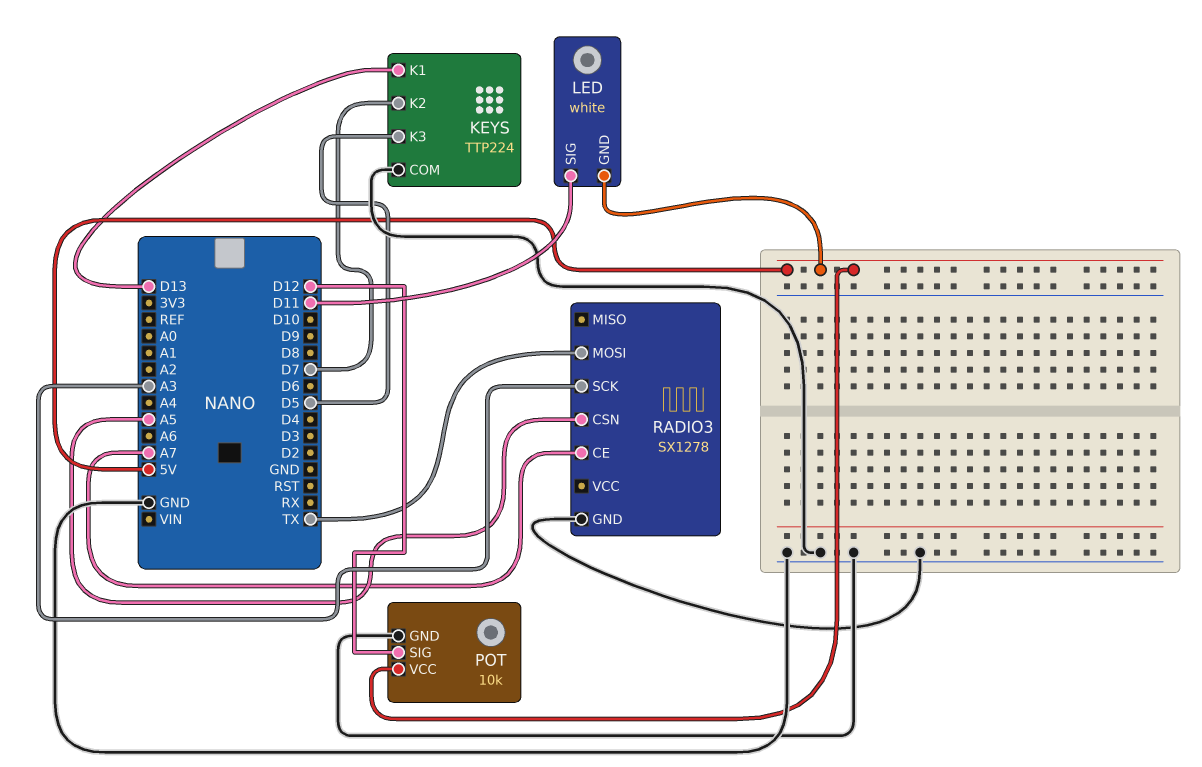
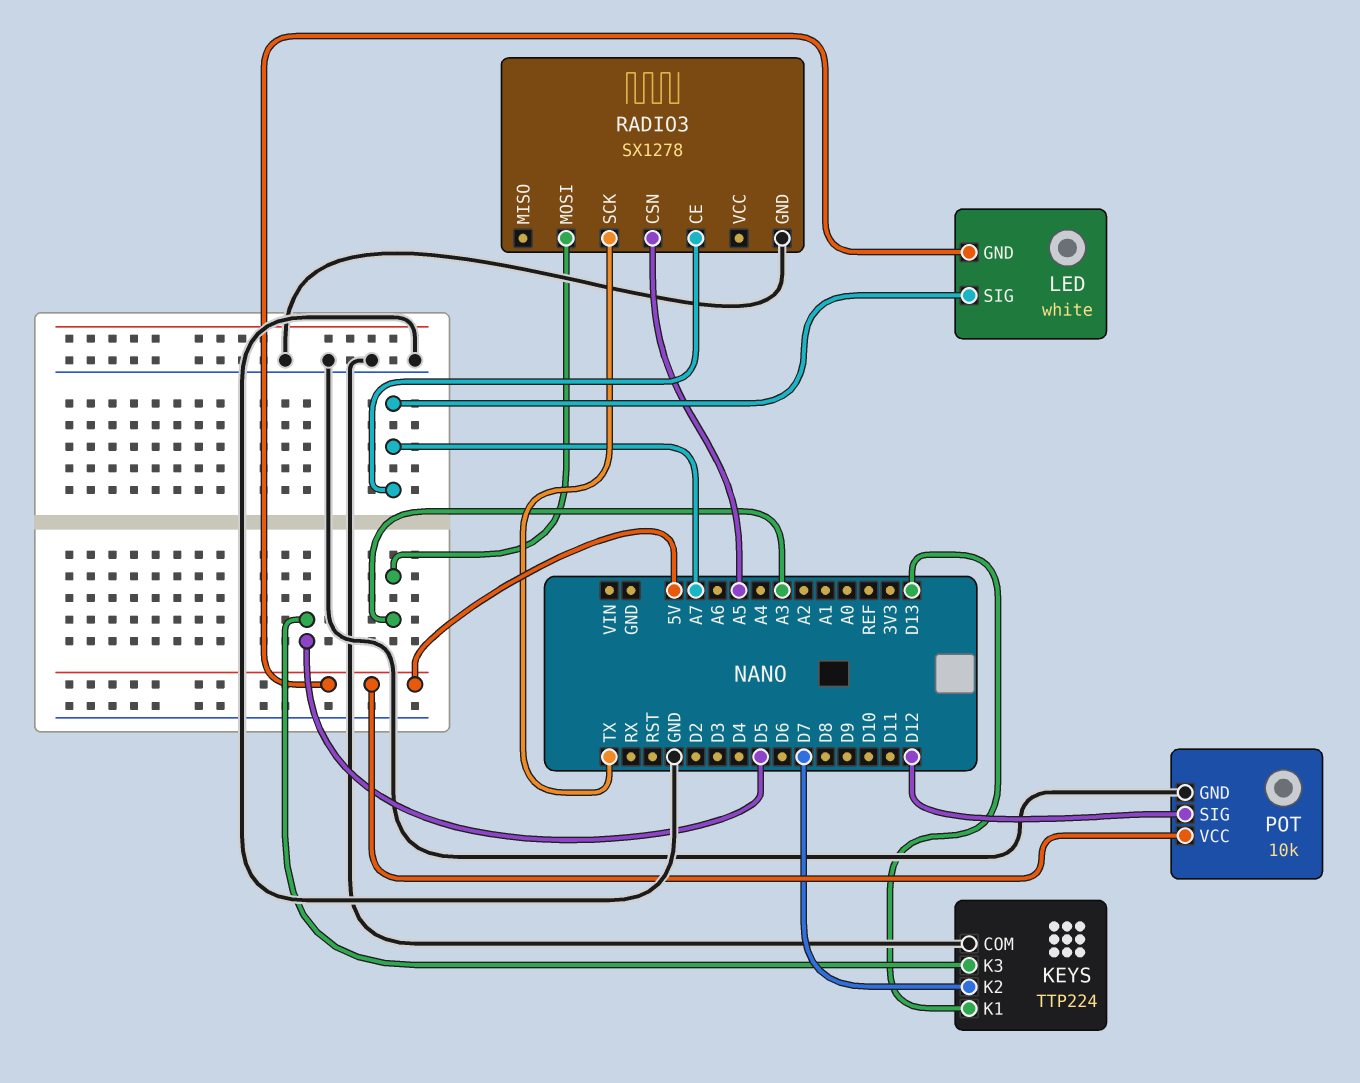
LED pin SIG: D11 -> A7
RADIO3 pin MOSI: TX -> A3
RADIO3 pin SCK: A3 -> TX

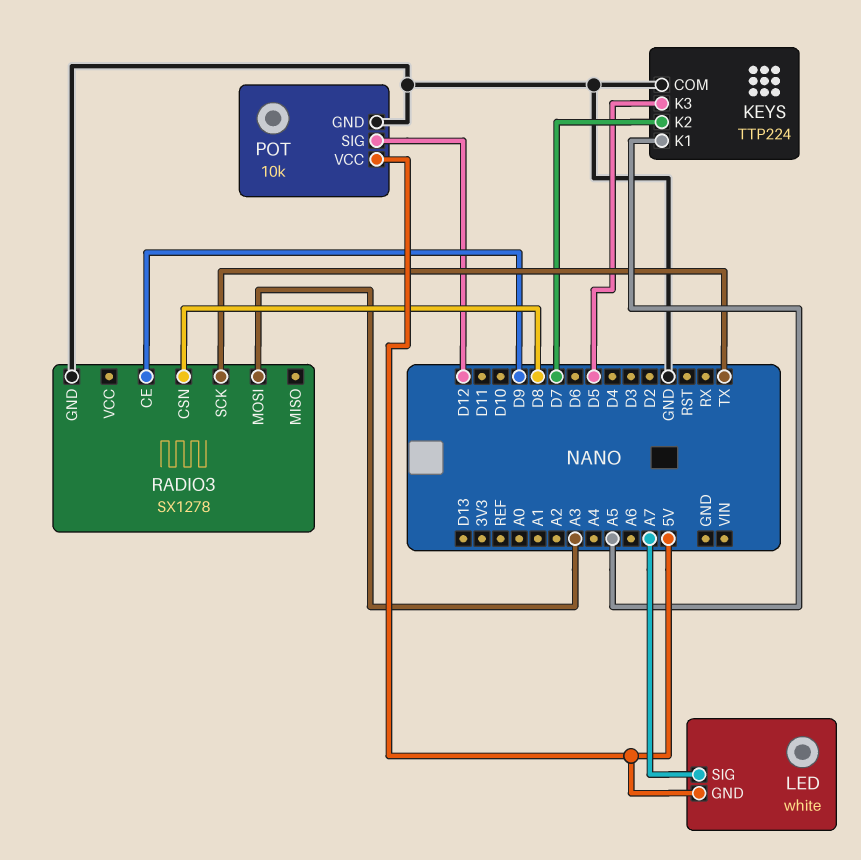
KEYS pin K1: D13 -> A5
RADIO3 pin CE: A7 -> D9
RADIO3 pin CSN: A5 -> D8

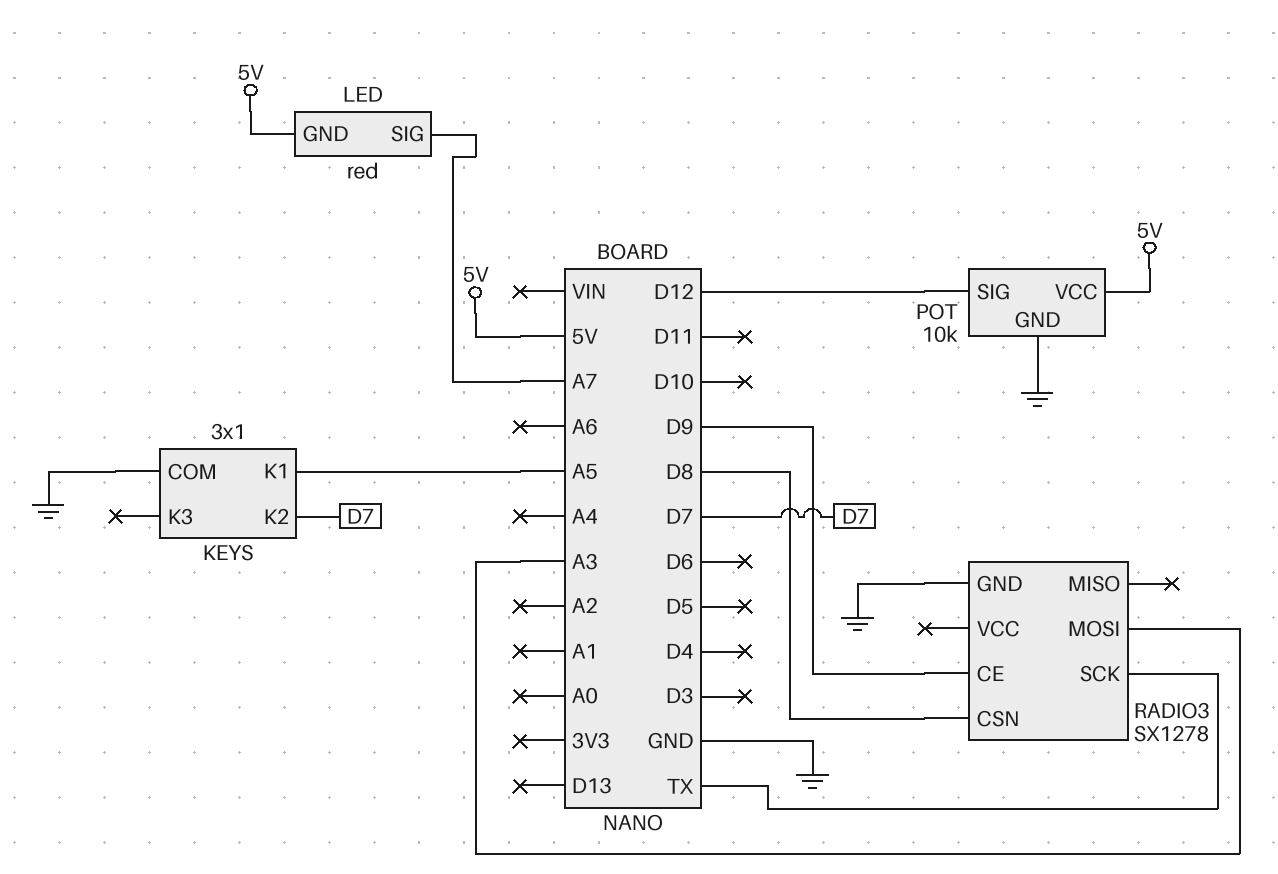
KEYS: TTP224 -> 3x1
KEYS pin K3: D5 -> none
LED: white -> red

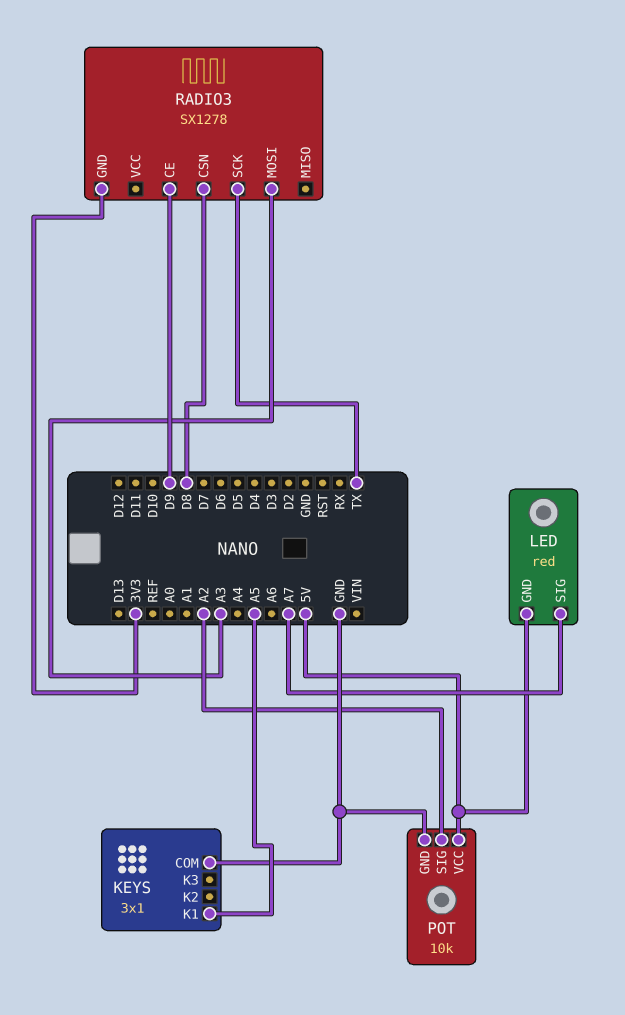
KEYS pin K2: D7 -> none
POT pin SIG: D12 -> A2
RADIO3 pin GND: GND -> 3V3

